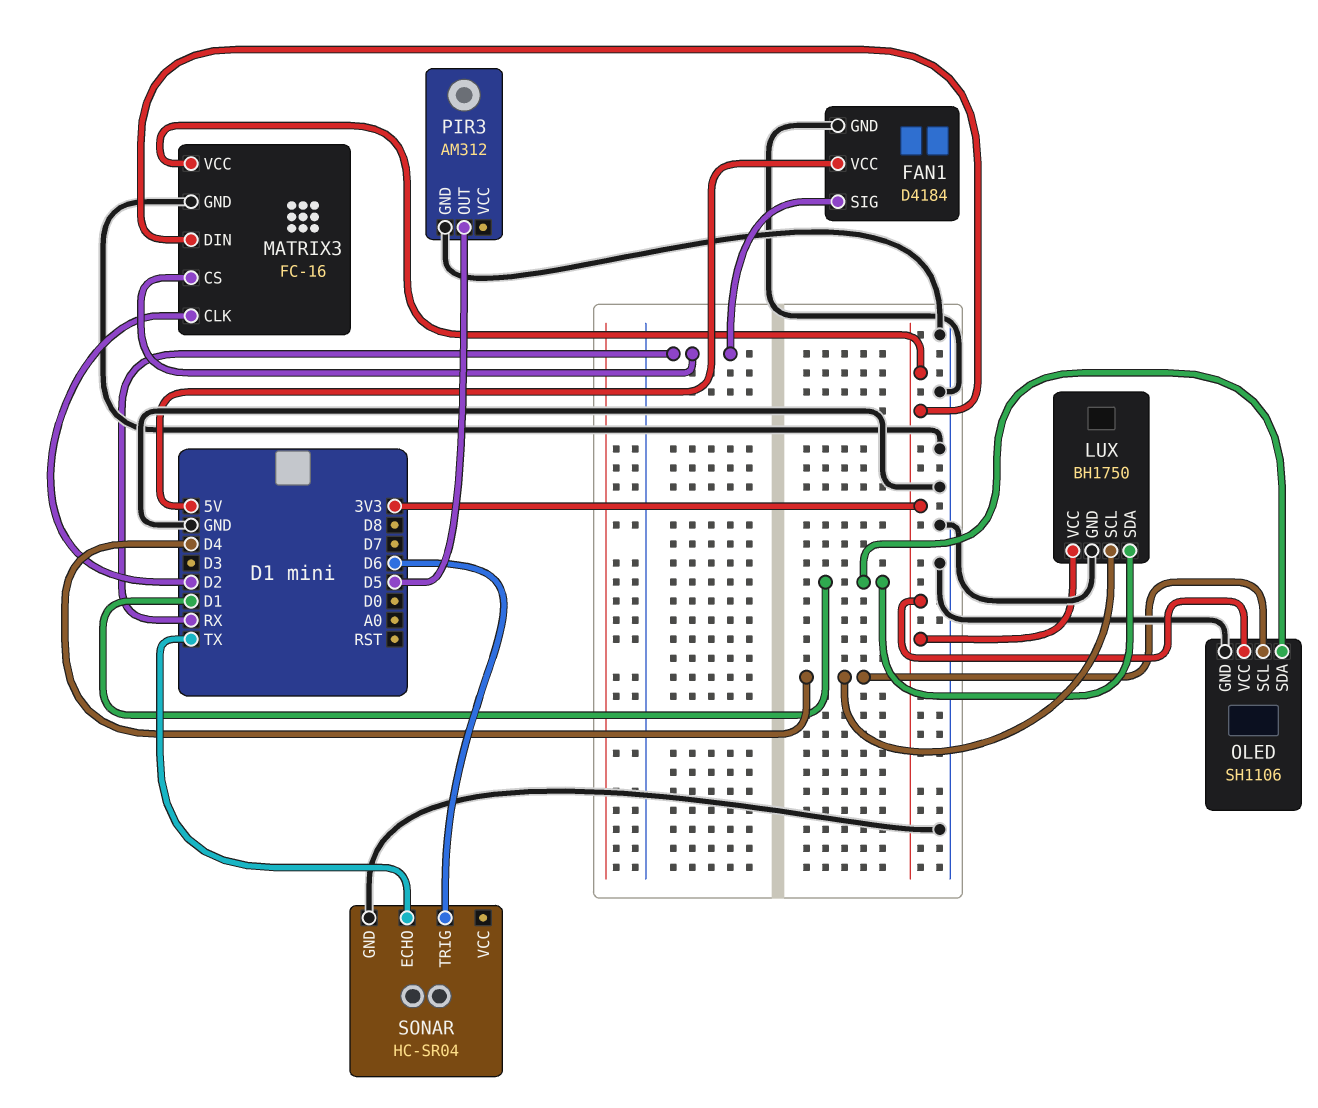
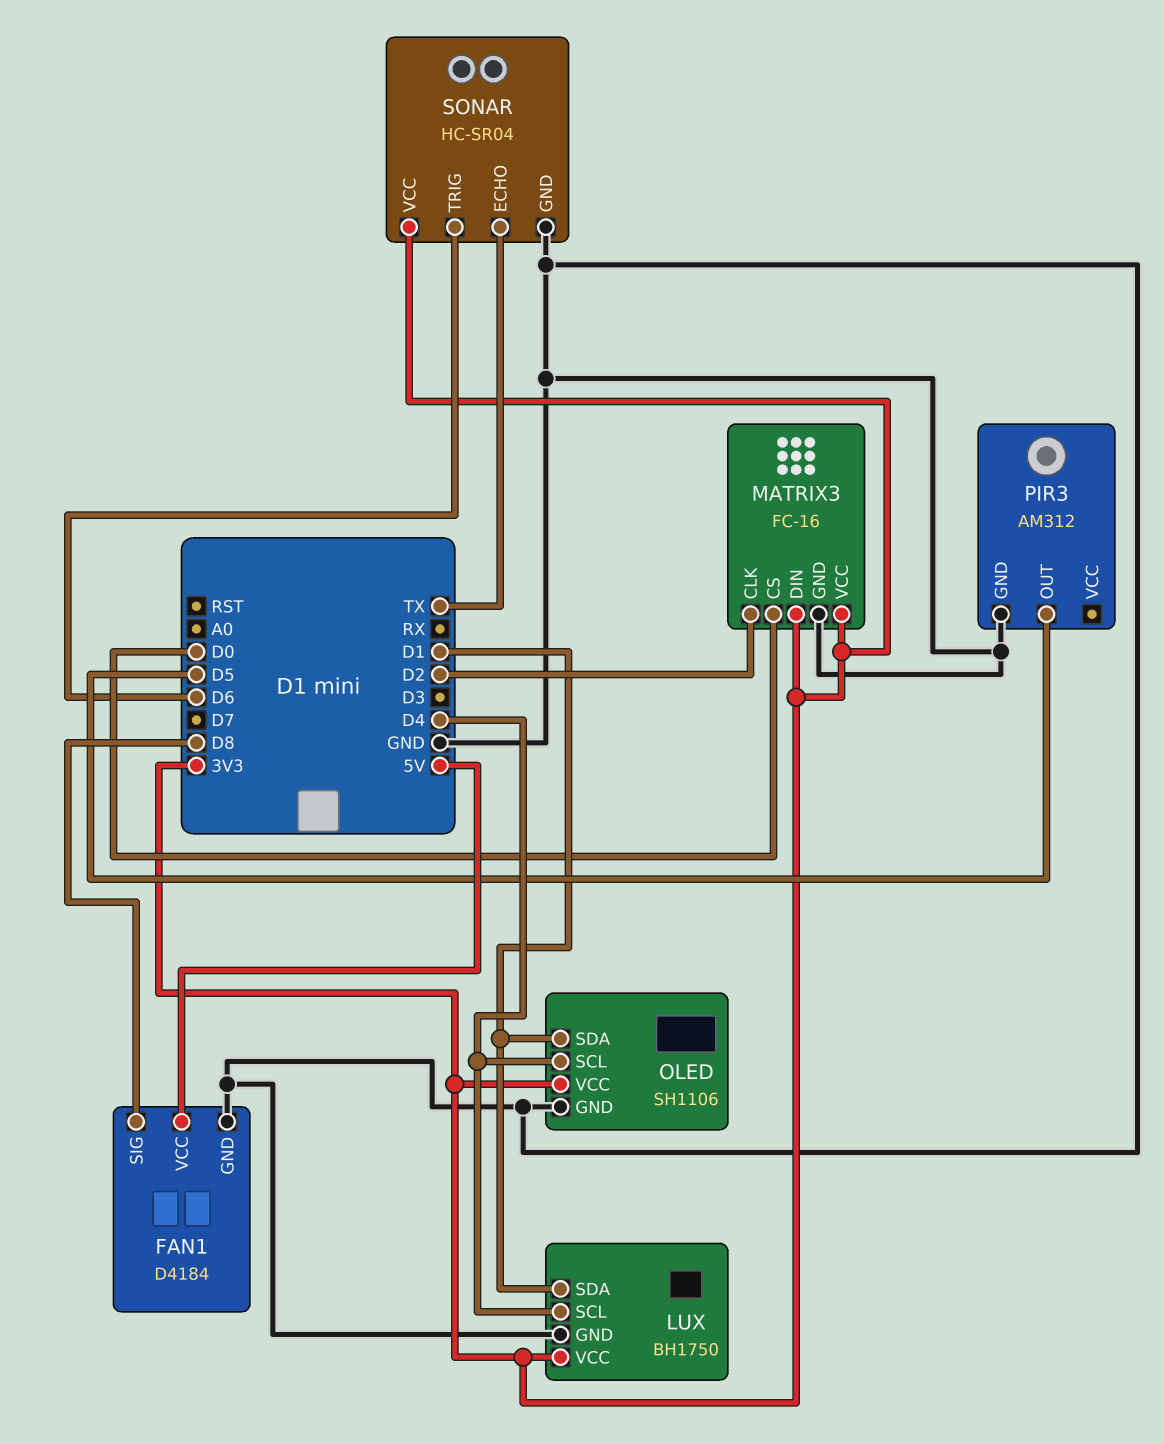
FAN1 pin SIG: RX -> D8
MATRIX3 pin CS: RX -> D0
SONAR pin VCC: none -> 3V3

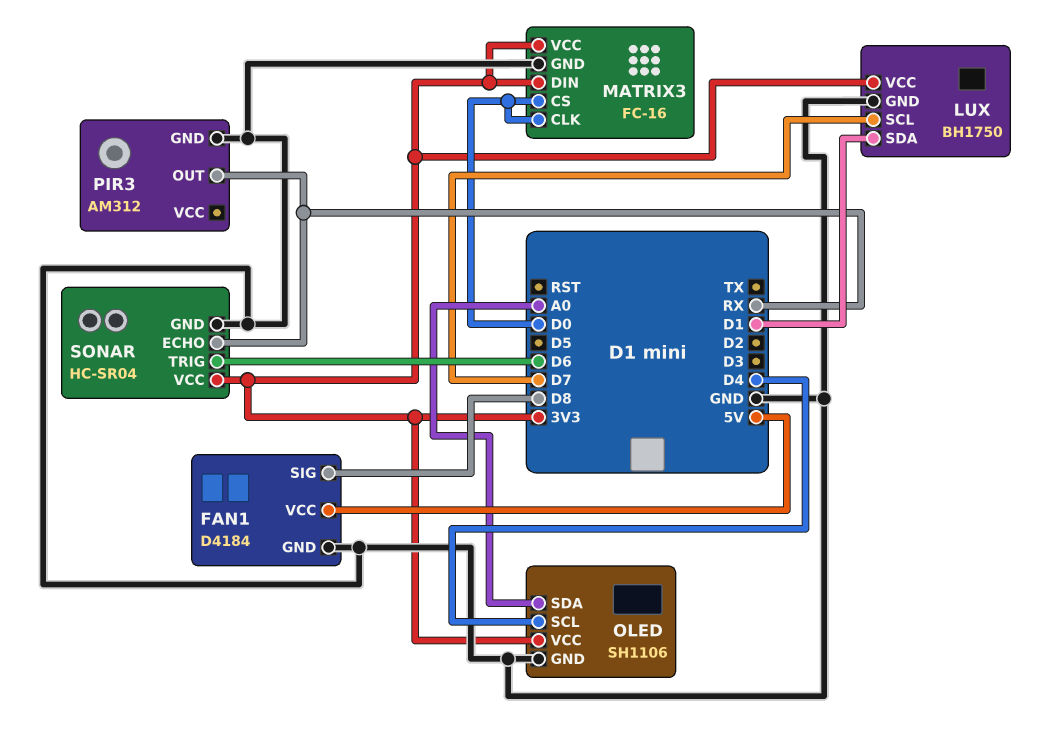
LUX pin SCL: D4 -> D7
MATRIX3 pin CLK: D2 -> D0
OLED pin SDA: D1 -> A0
PIR3 pin OUT: D5 -> RX
SONAR pin ECHO: TX -> RX

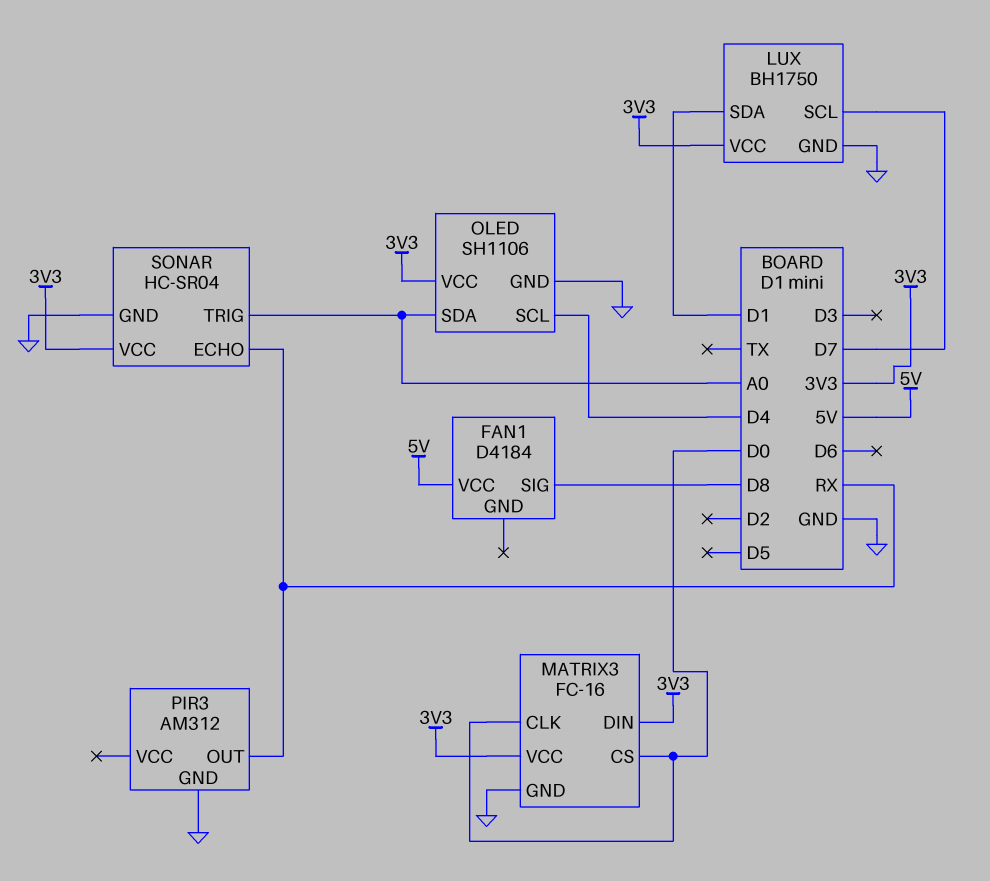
FAN1 pin GND: GND -> none
SONAR pin TRIG: D6 -> A0

